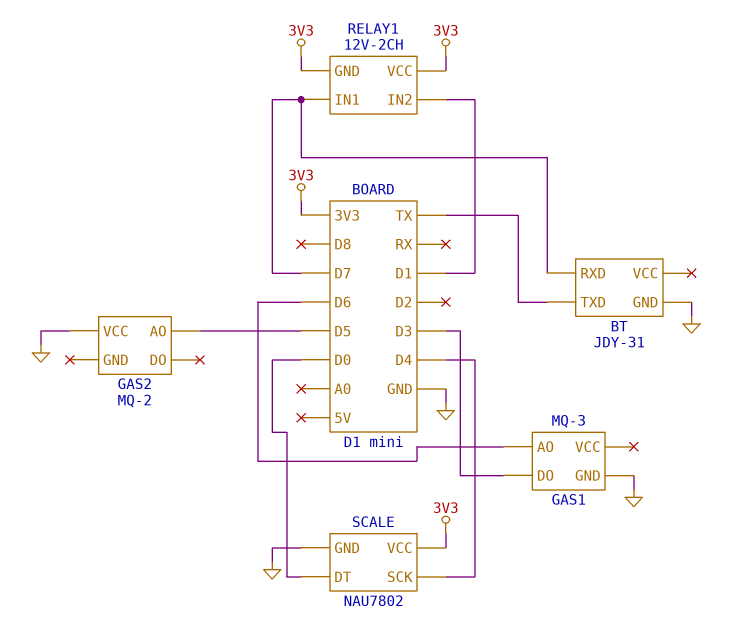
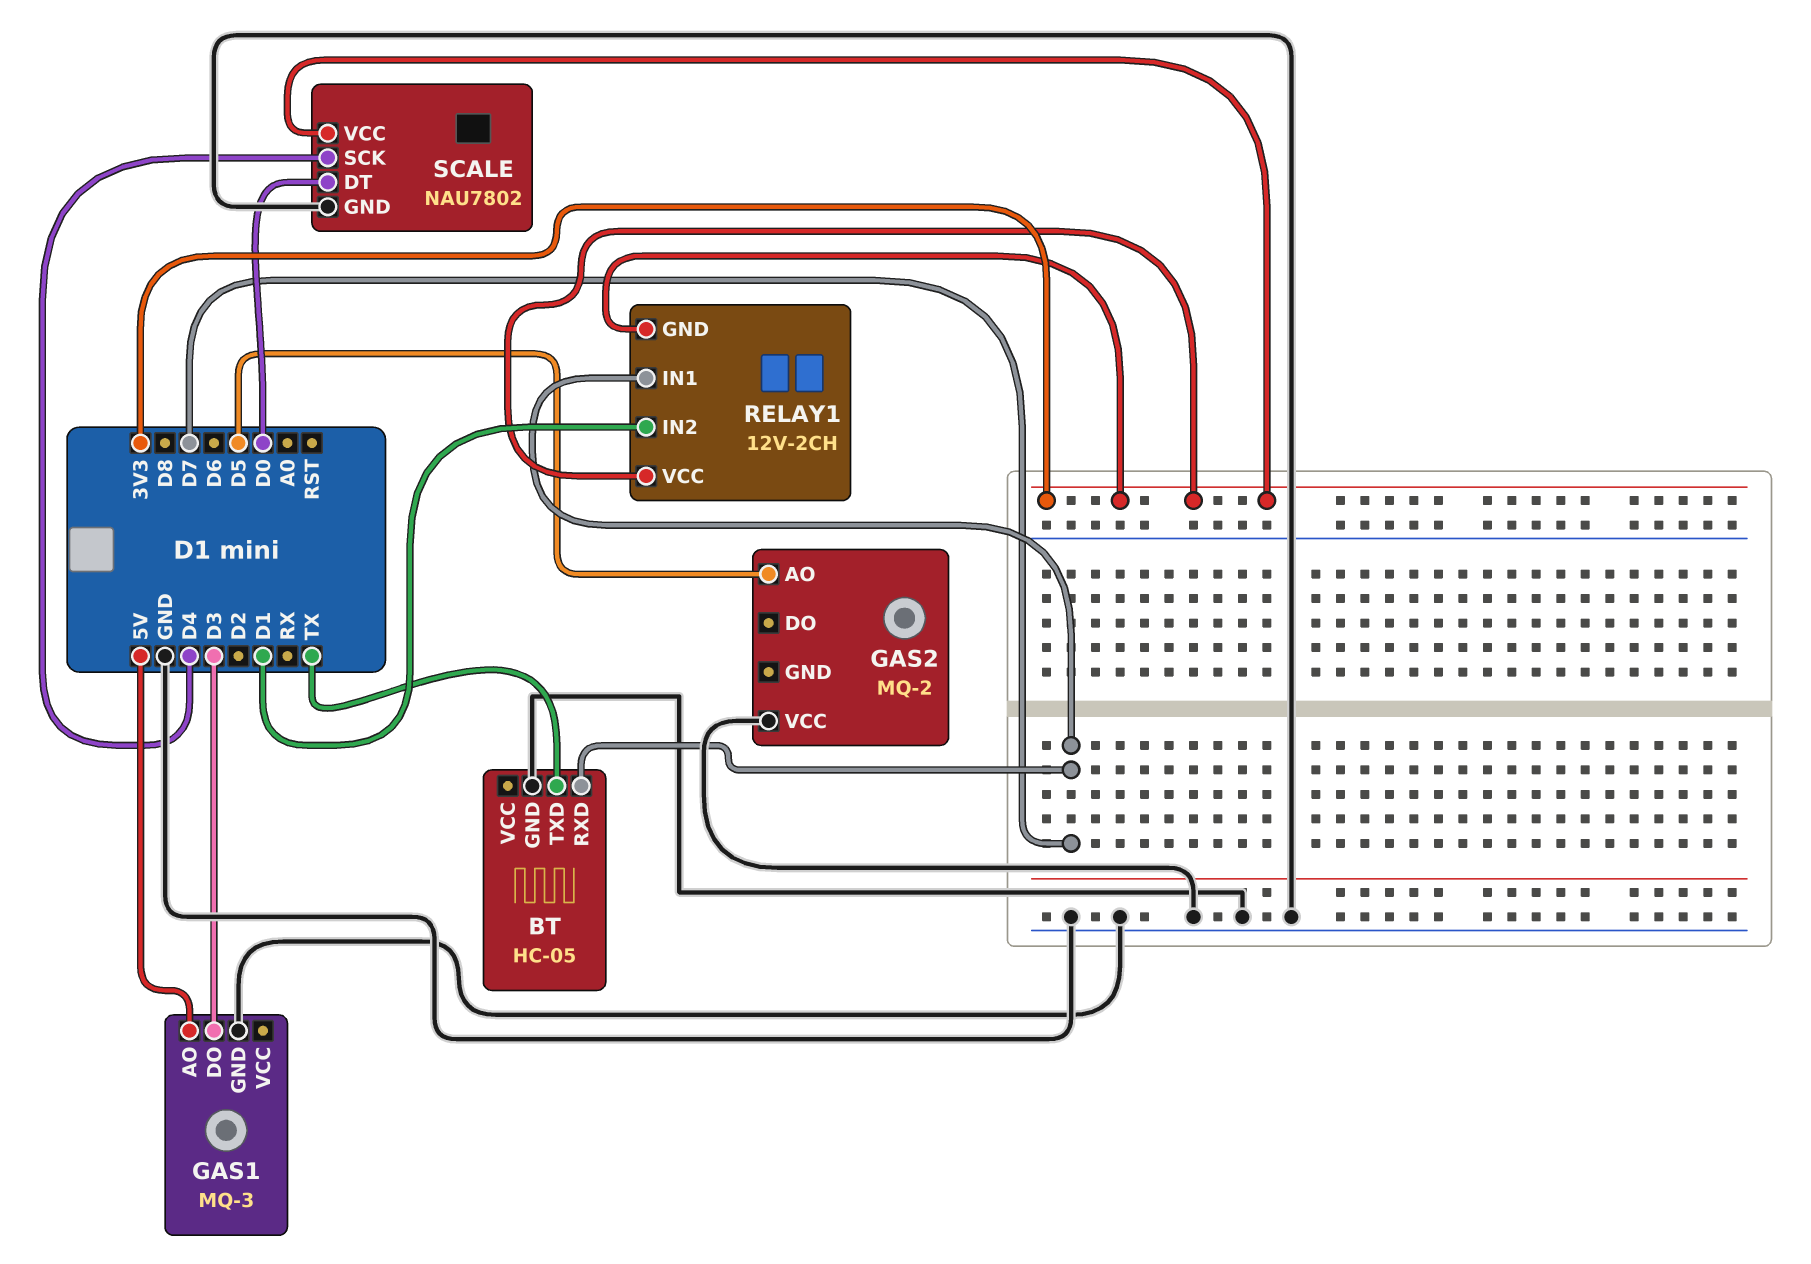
BT: JDY-31 -> HC-05
GAS1 pin AO: D6 -> 5V

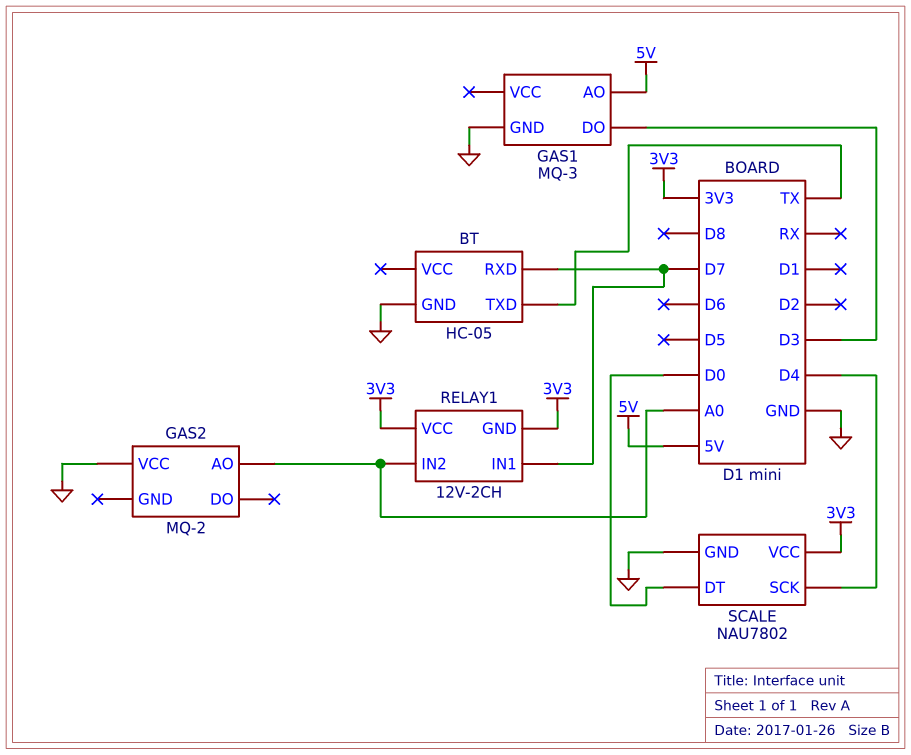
GAS2 pin AO: D5 -> A0
RELAY1 pin IN2: D1 -> A0

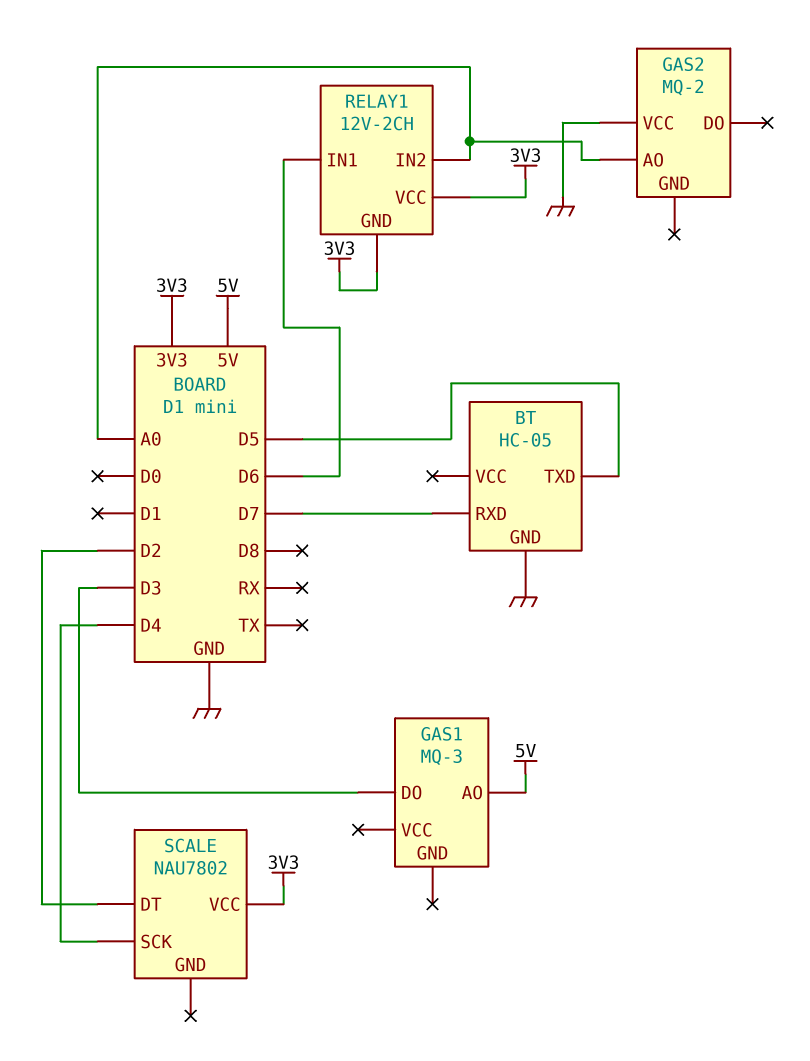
BT pin TXD: TX -> D5
GAS1 pin GND: GND -> none
RELAY1 pin IN1: D7 -> D6
SCALE pin DT: D0 -> D2
SCALE pin GND: GND -> none

